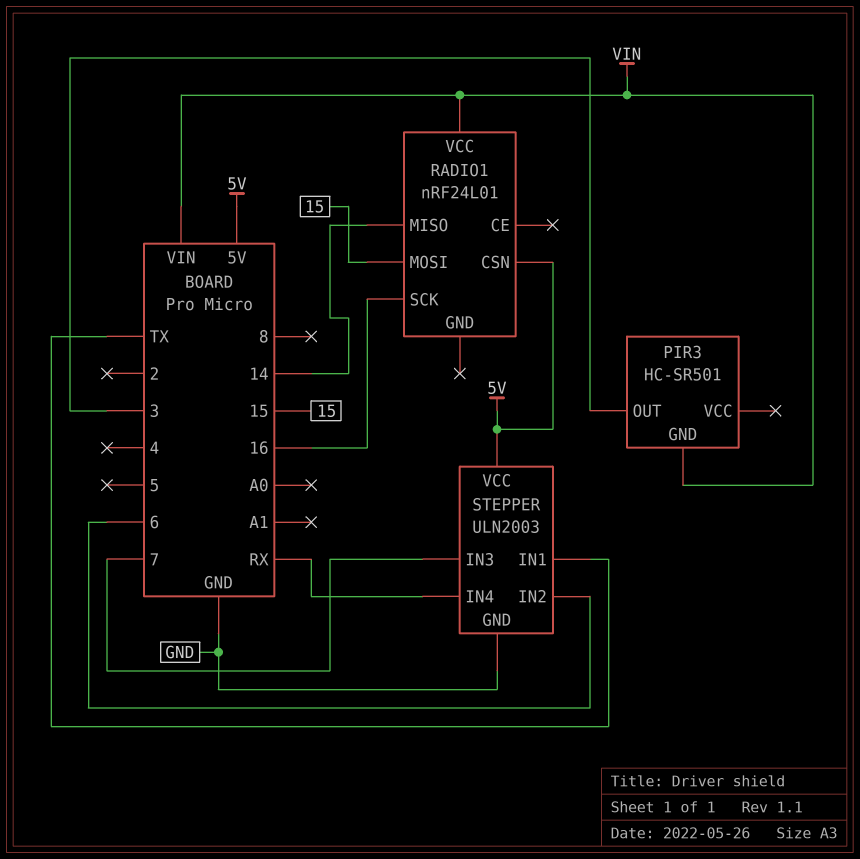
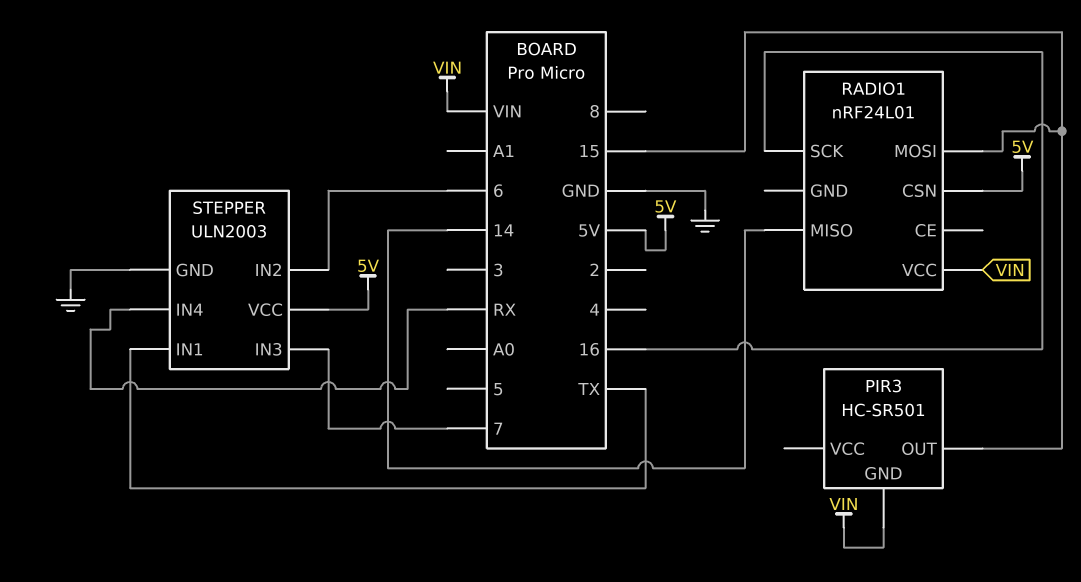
PIR3 pin OUT: 3 -> 15

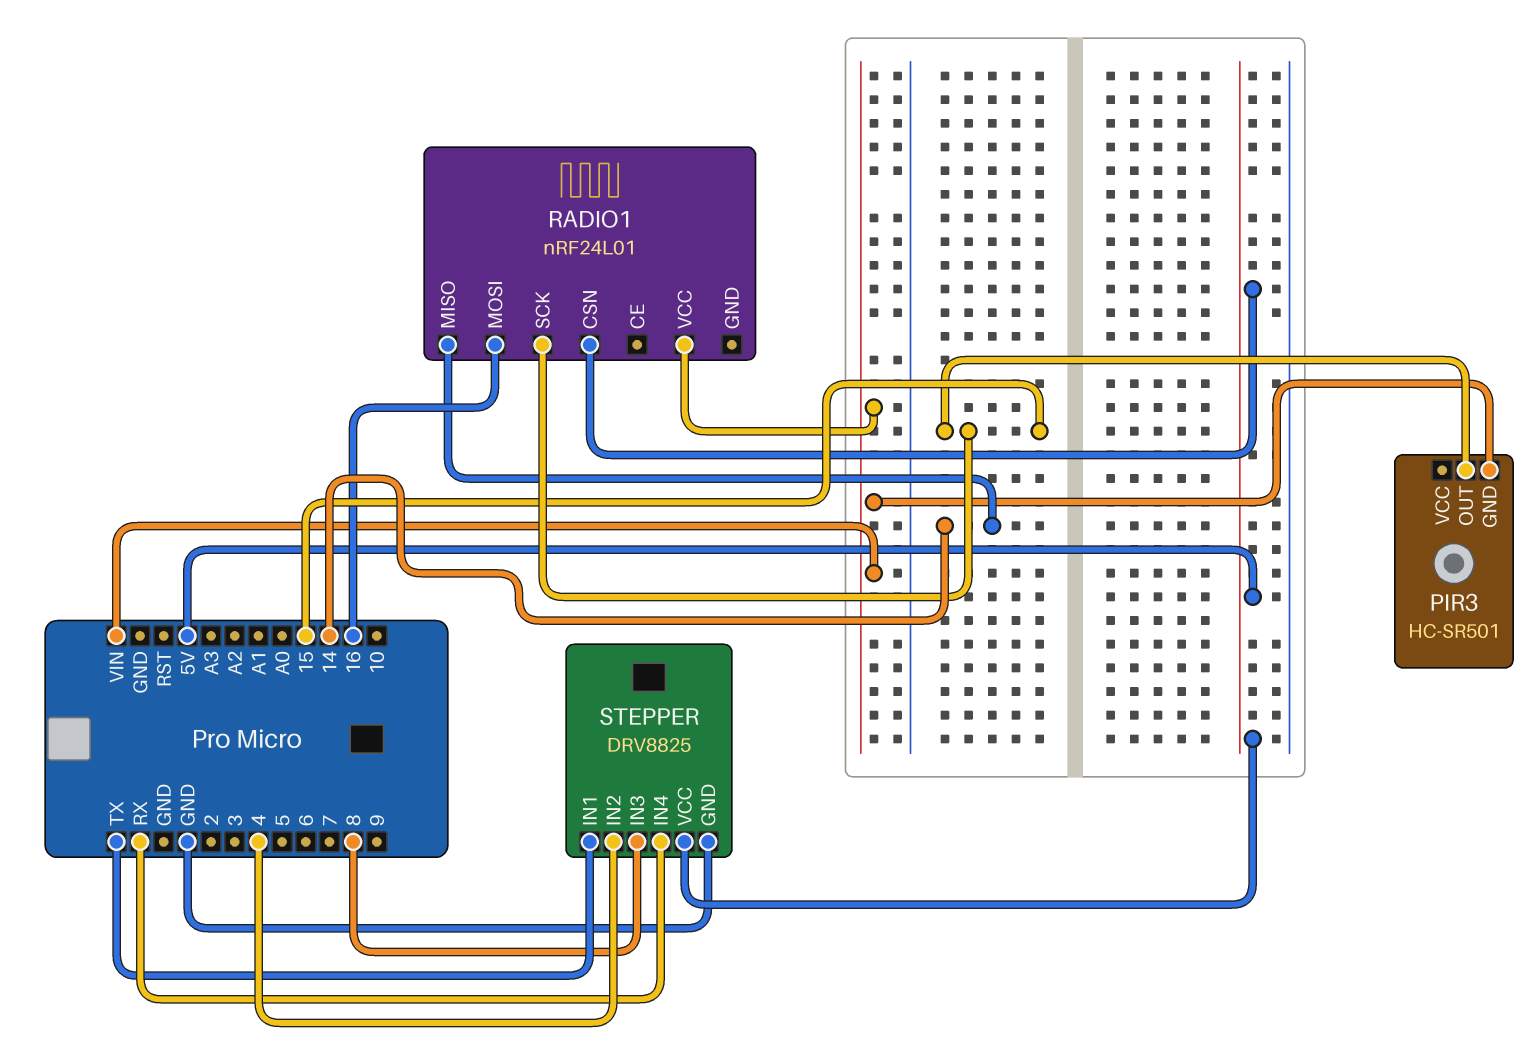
RADIO1 pin MOSI: 15 -> 16
RADIO1 pin SCK: 16 -> 15
STEPPER: ULN2003 -> DRV8825
STEPPER pin IN2: 6 -> 4
STEPPER pin IN3: 7 -> 8

